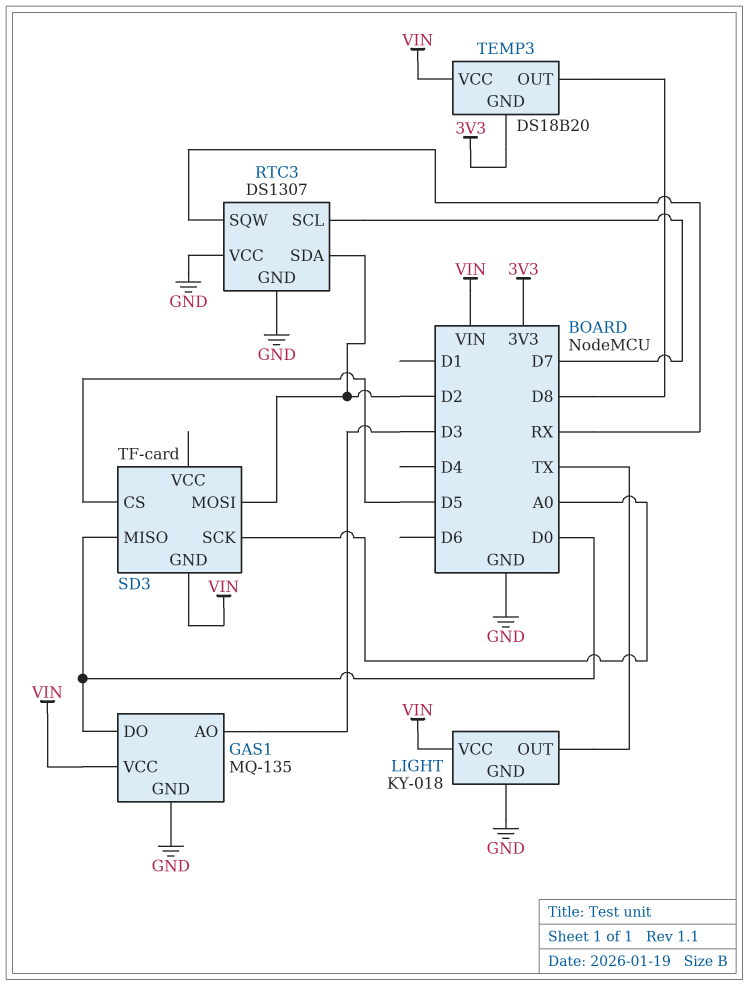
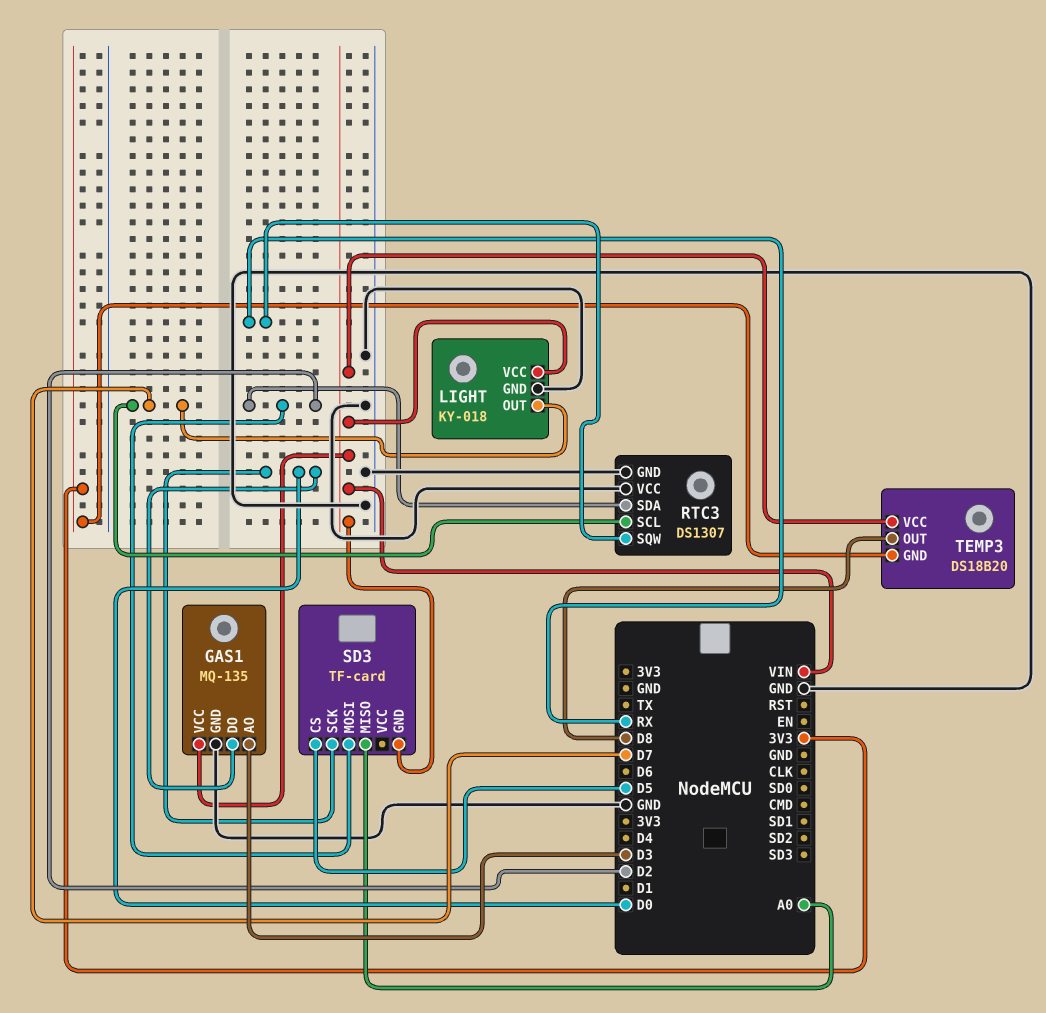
LIGHT pin OUT: TX -> D7
SD3 pin MISO: D0 -> A0
SD3 pin SCK: A0 -> D0

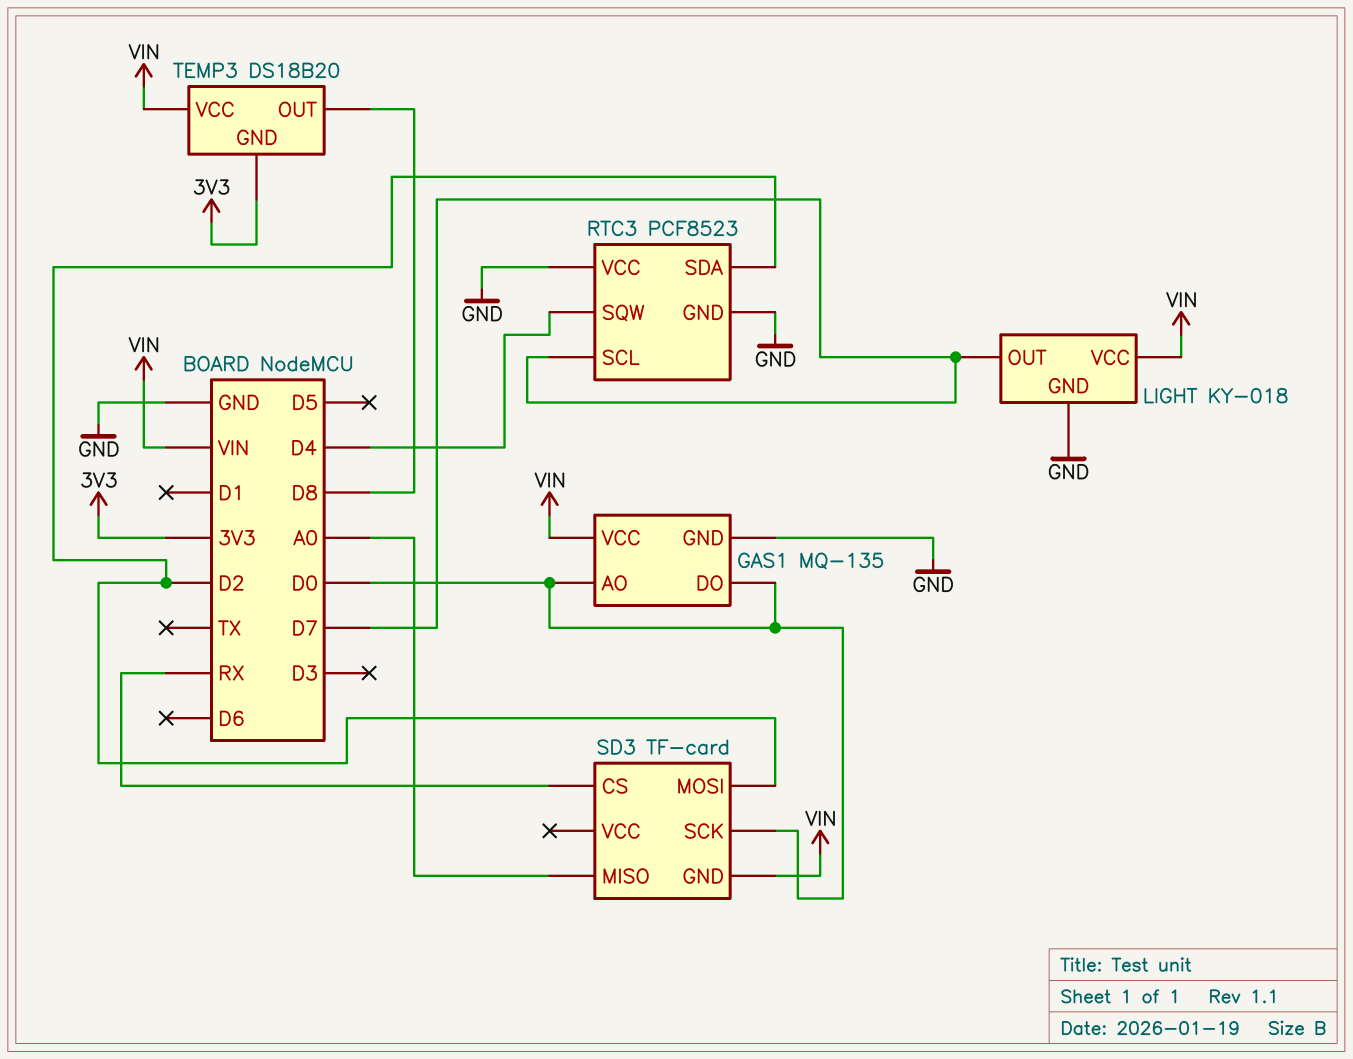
GAS1 pin AO: D3 -> D0
RTC3: DS1307 -> PCF8523
RTC3 pin SQW: RX -> D4
SD3 pin CS: D5 -> RX

